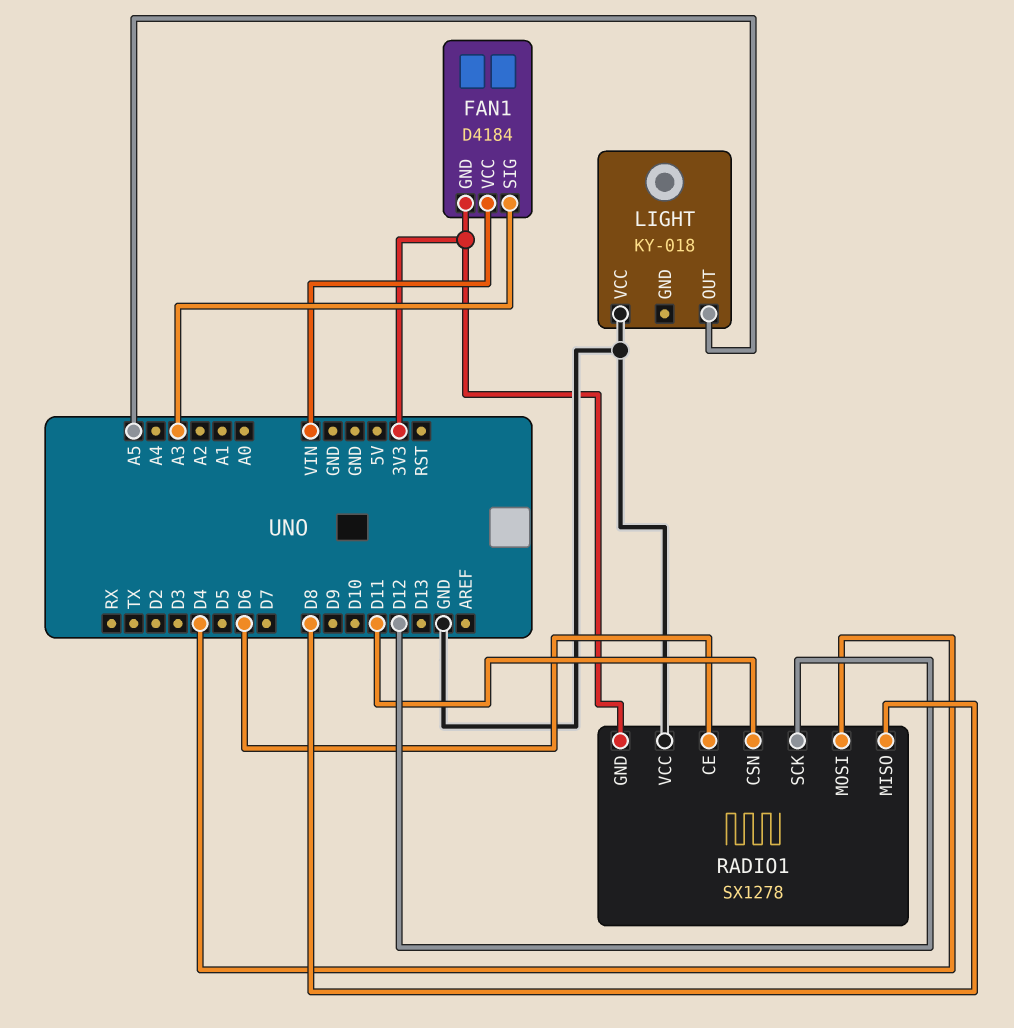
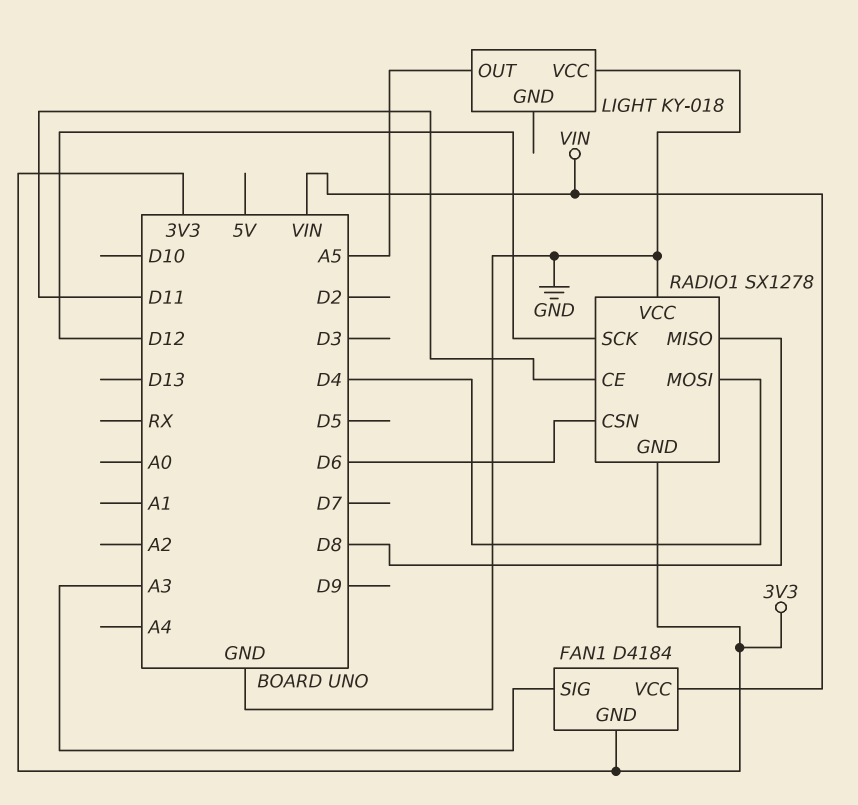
RADIO1 pin CE: D6 -> D11
RADIO1 pin CSN: D11 -> D6

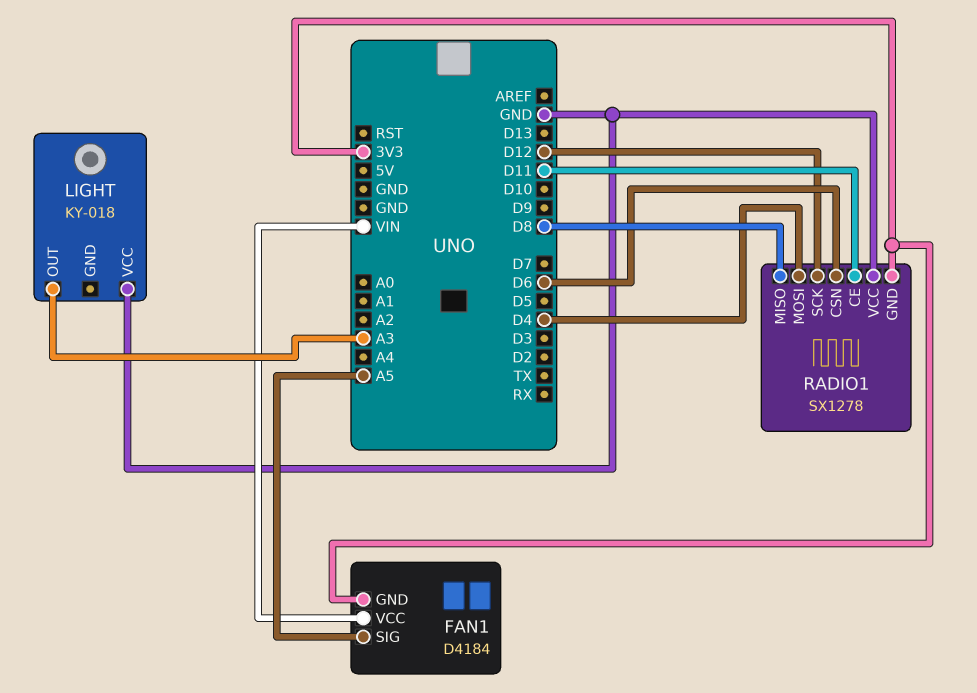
FAN1 pin SIG: A3 -> A5
LIGHT pin OUT: A5 -> A3

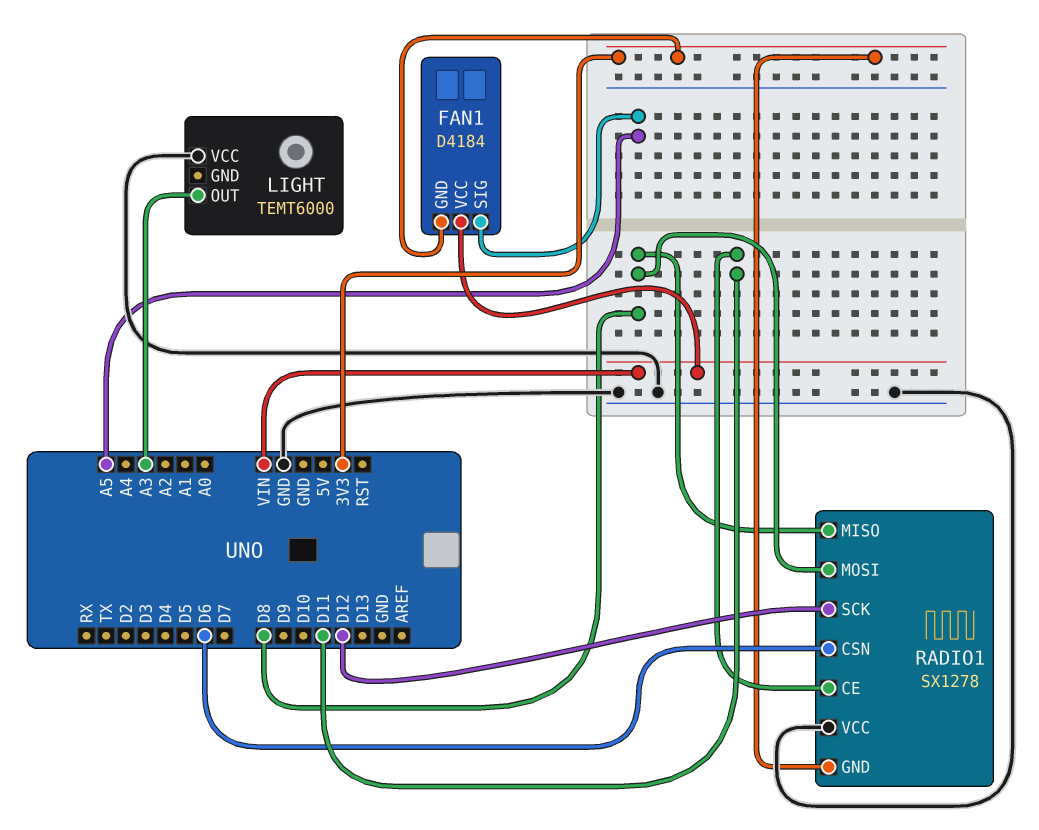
LIGHT: KY-018 -> TEMT6000
RADIO1 pin MOSI: D4 -> D8

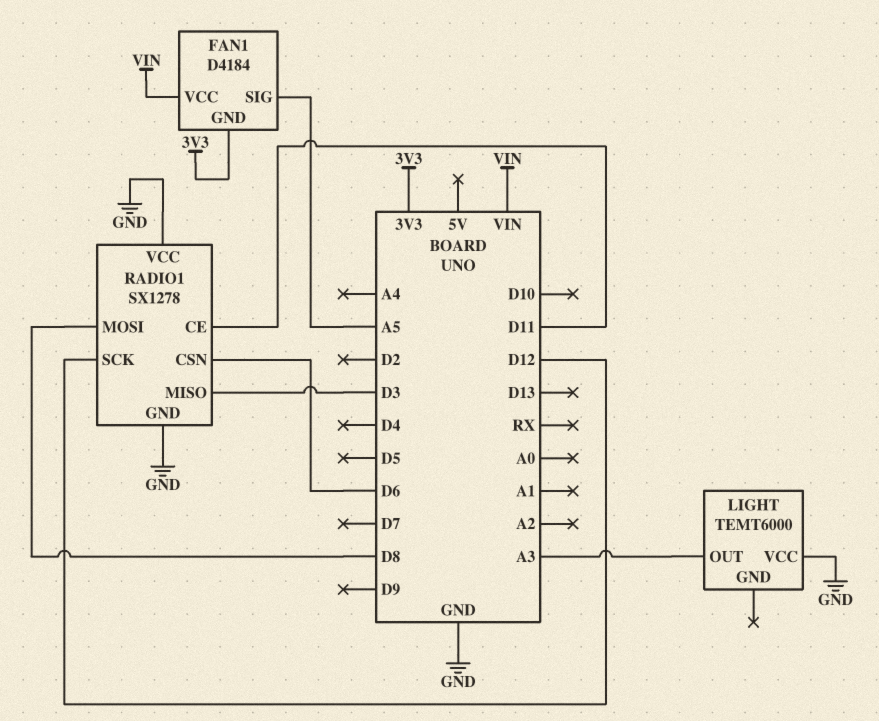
RADIO1 pin GND: 3V3 -> GND
RADIO1 pin MISO: D8 -> D3

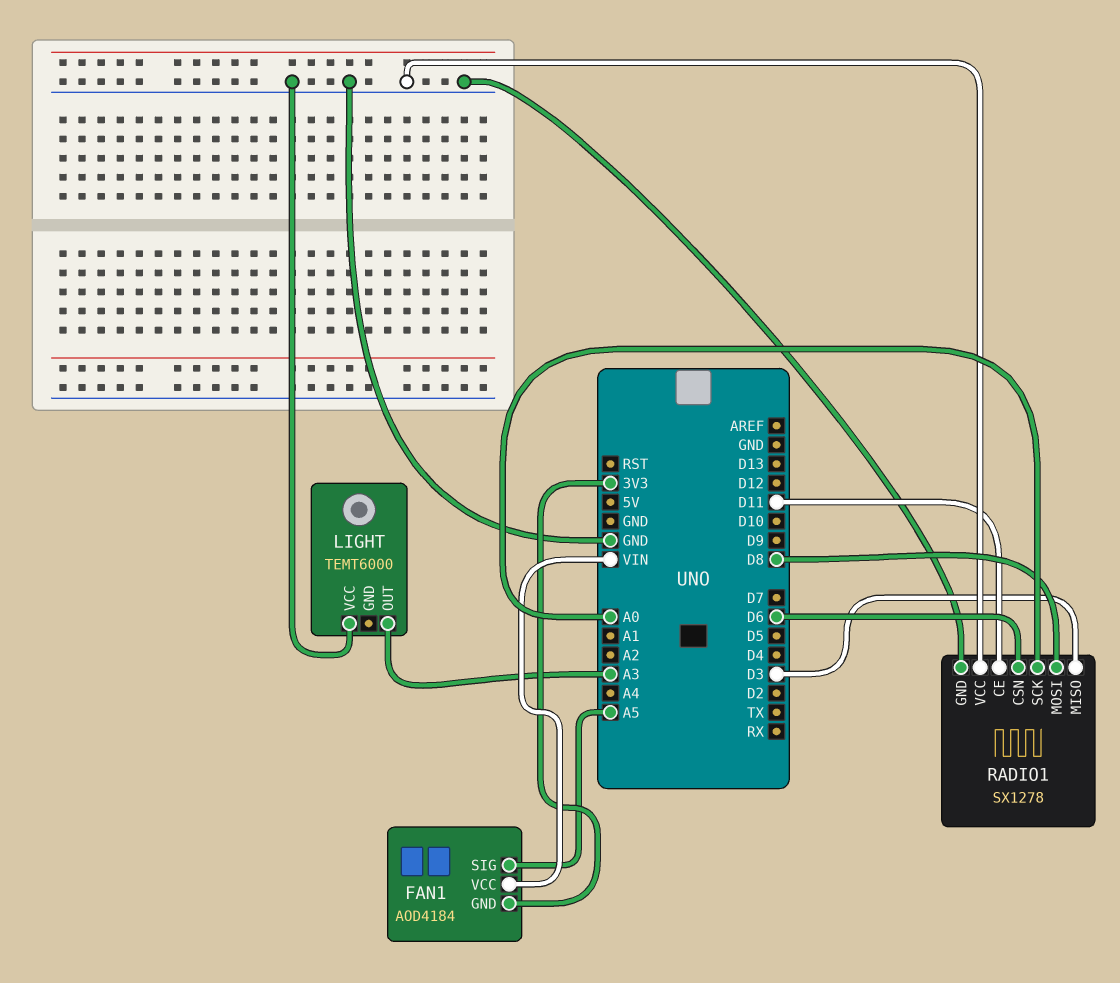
FAN1: D4184 -> AOD4184
RADIO1 pin SCK: D12 -> A0

